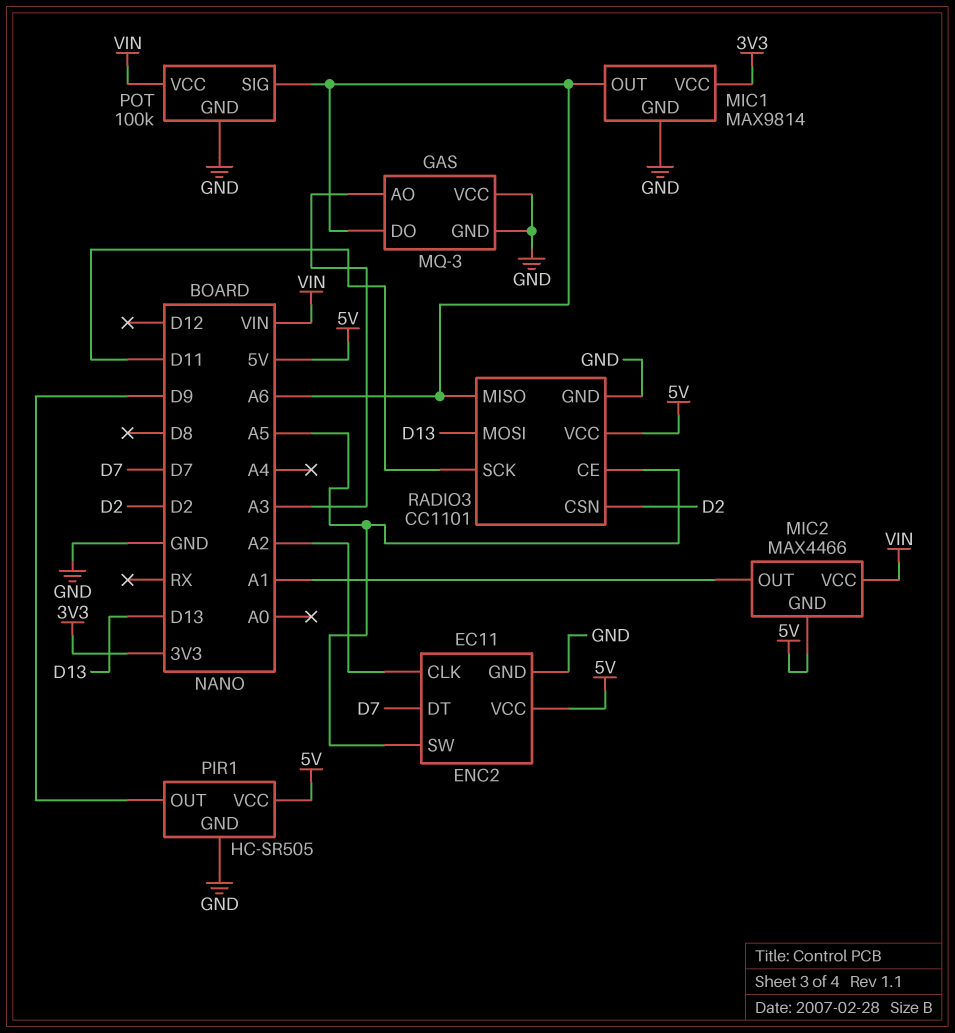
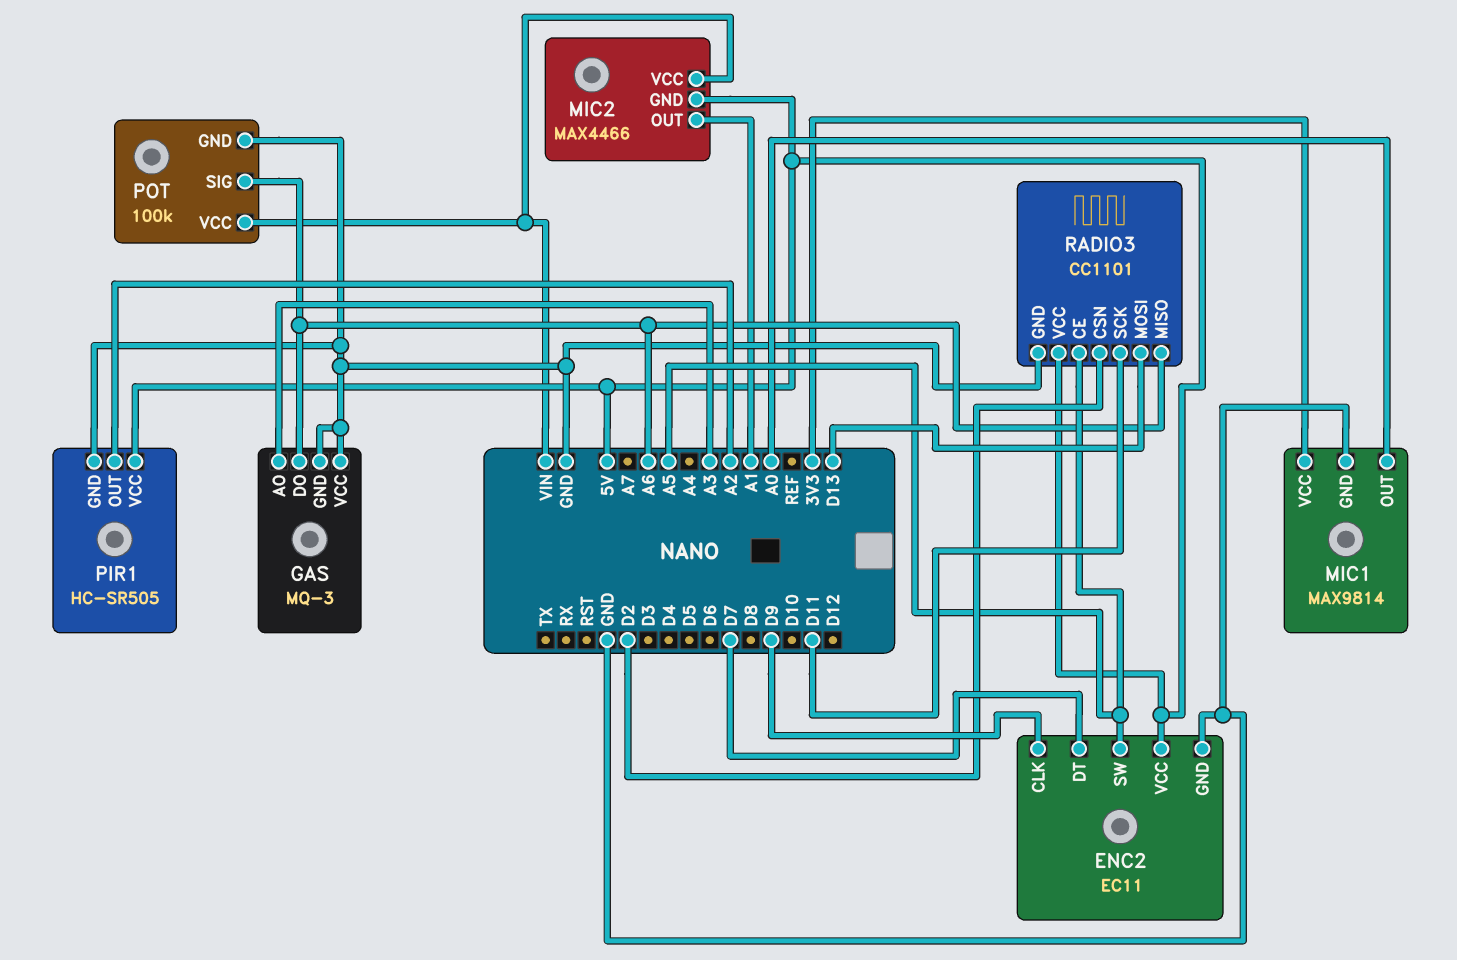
ENC2 pin CLK: A2 -> D9
MIC1 pin OUT: A6 -> A0
PIR1 pin OUT: D9 -> A2

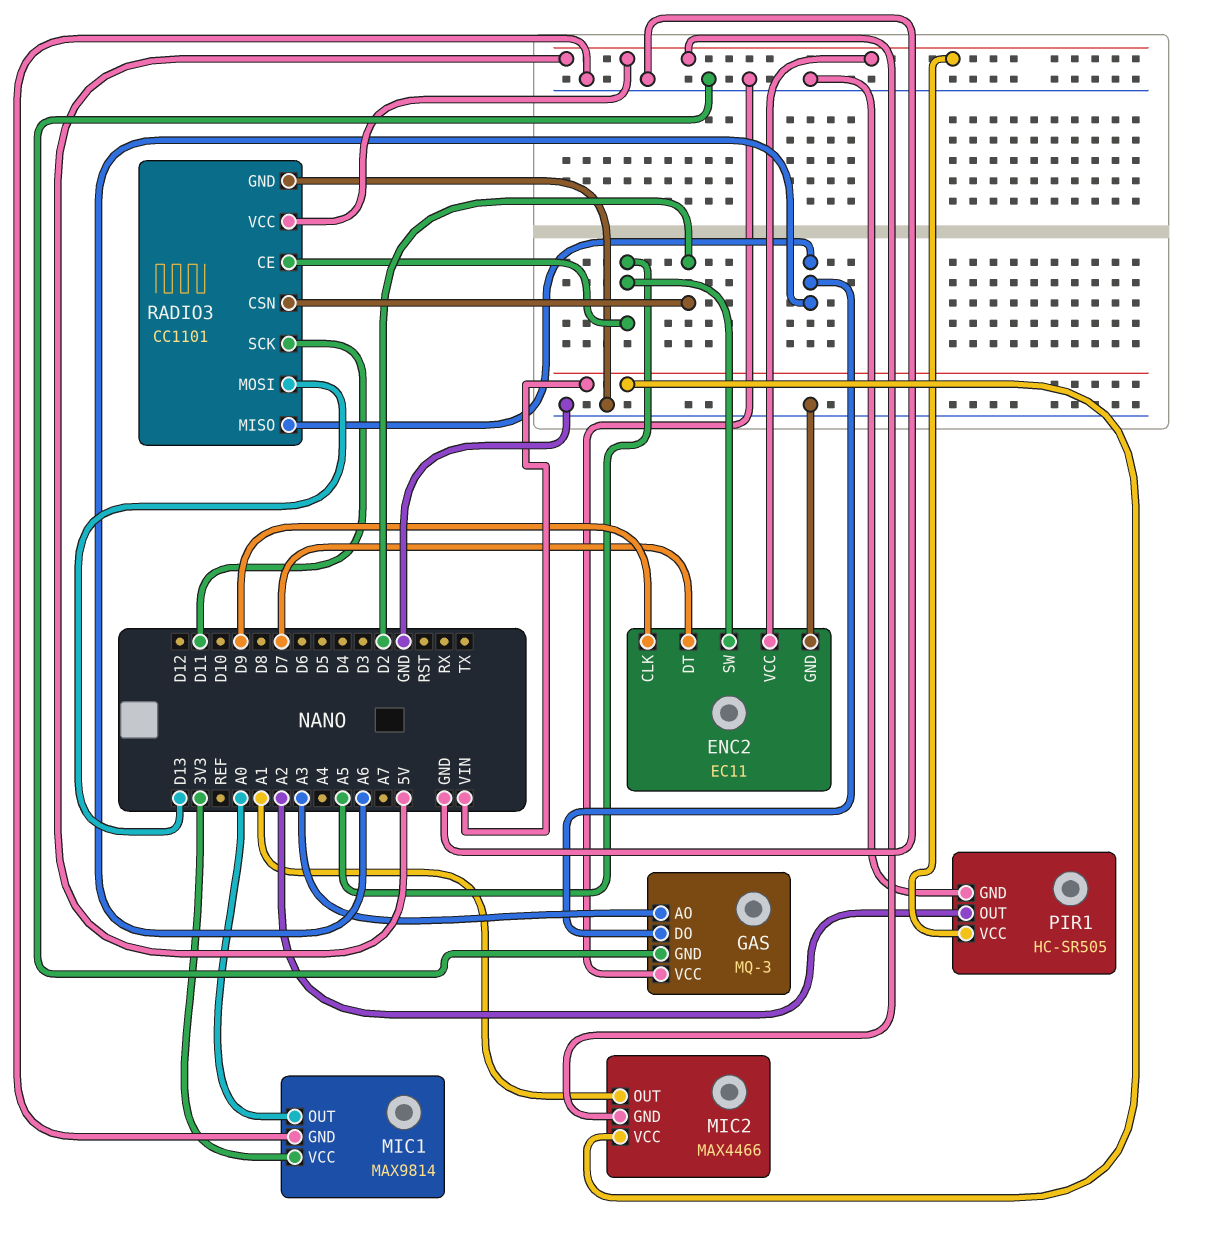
POT: 100k -> none
POT pin GND: GND -> none
POT pin SIG: A6 -> none
POT pin VCC: VIN -> none

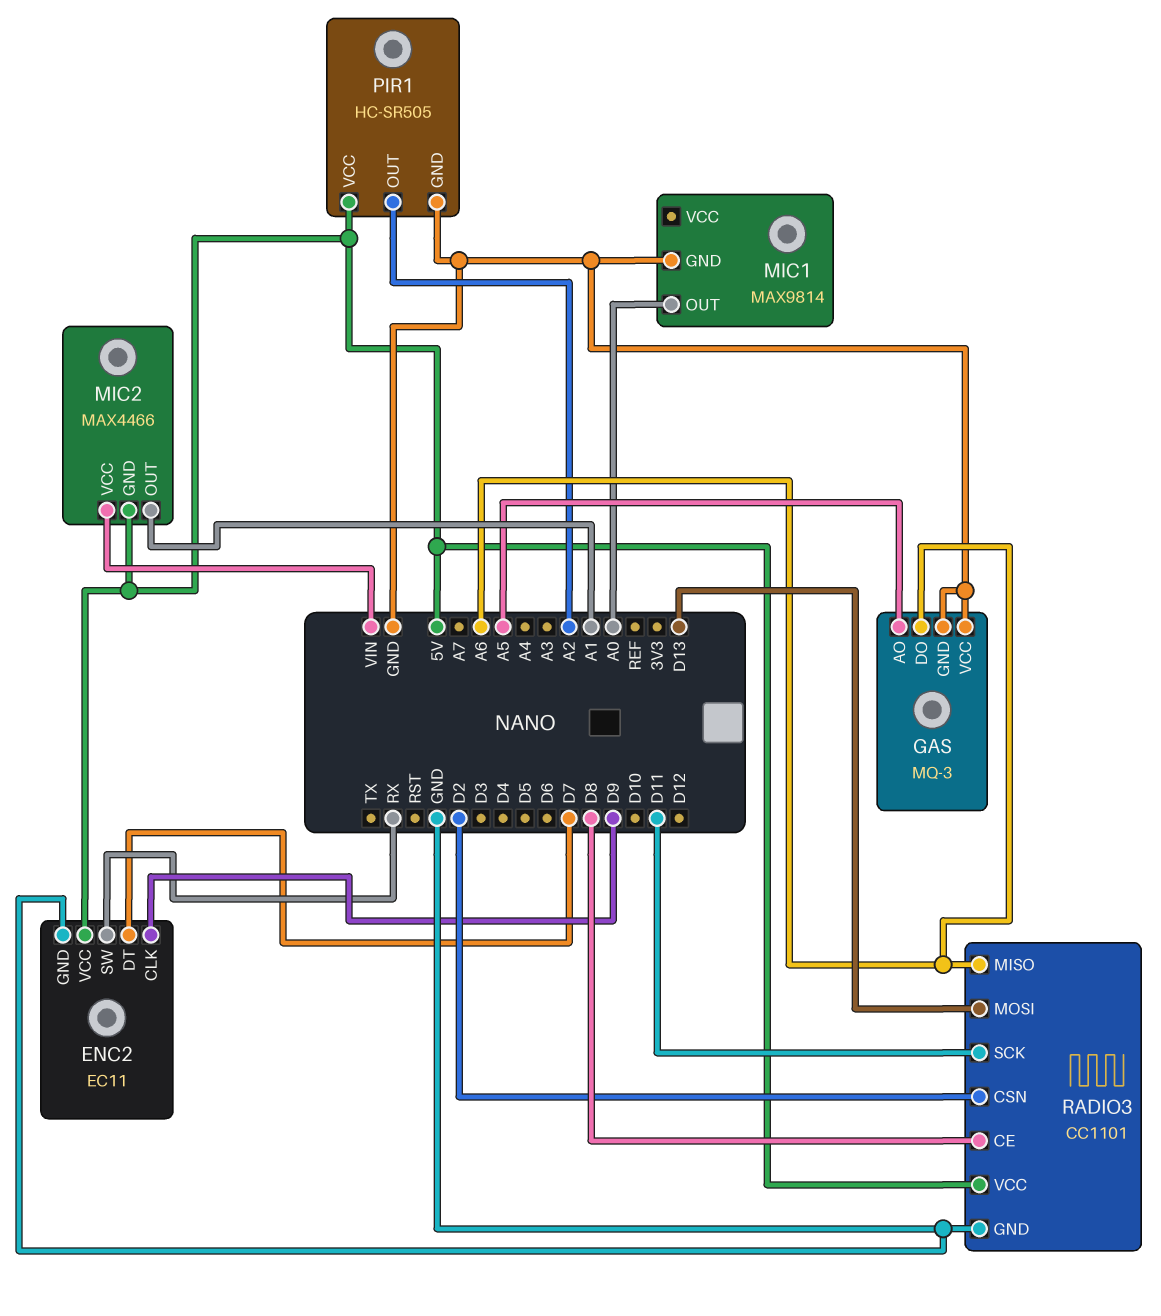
ENC2 pin SW: A5 -> RX
GAS pin AO: A3 -> A5
MIC1 pin VCC: 3V3 -> none
RADIO3 pin CE: A5 -> D8

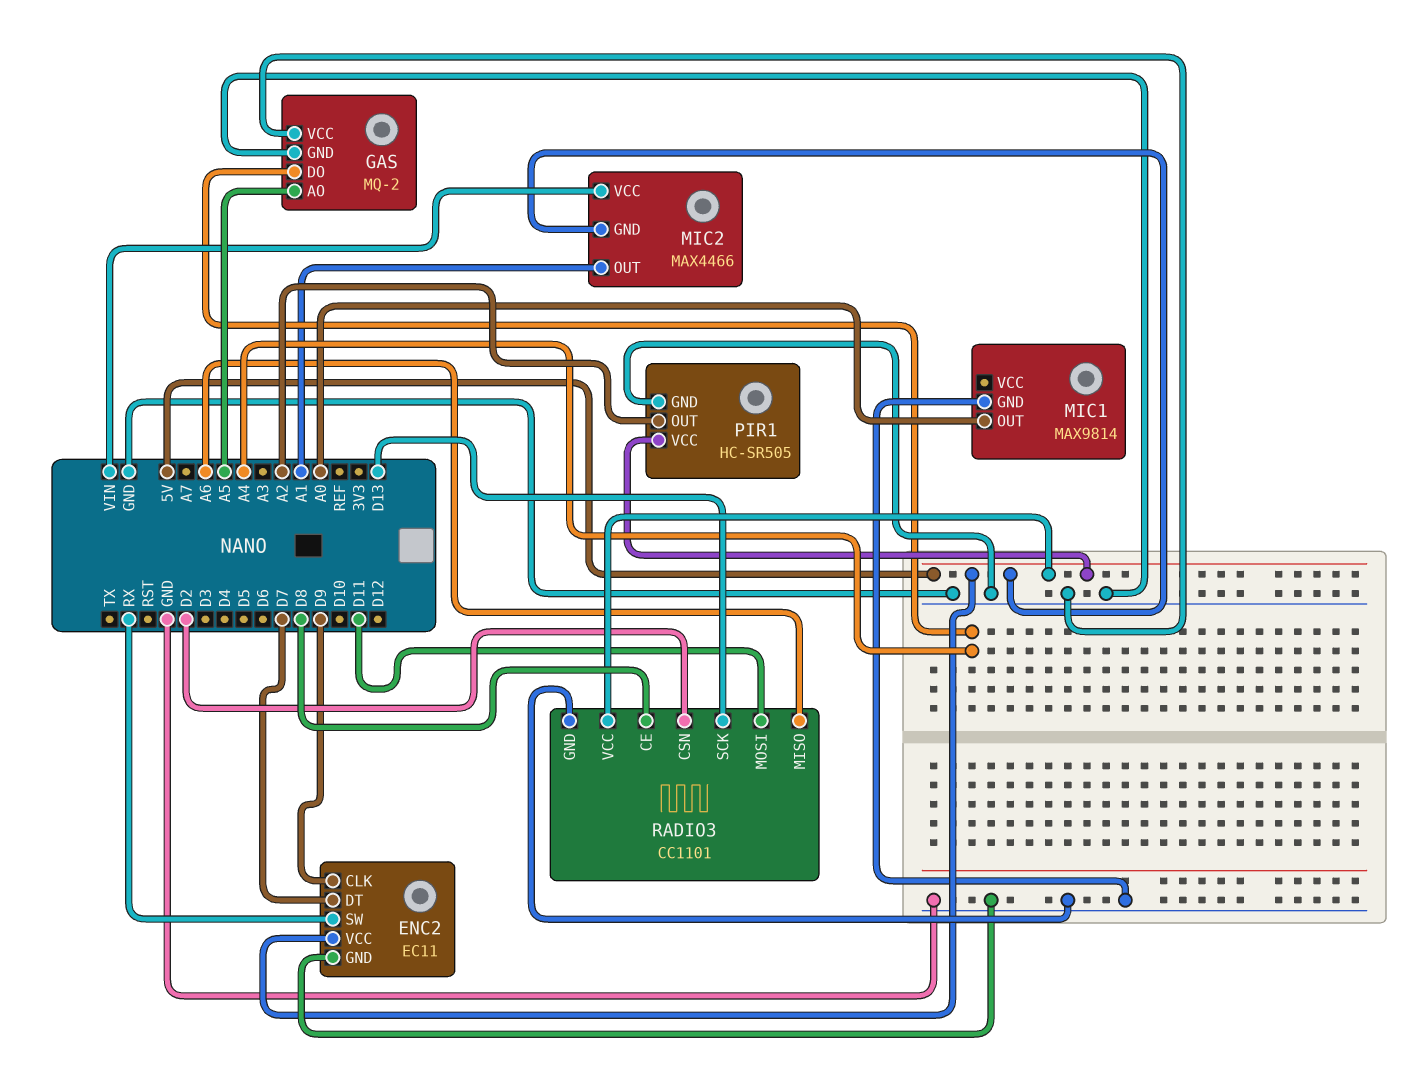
GAS: MQ-3 -> MQ-2
GAS pin DO: A6 -> A4
RADIO3 pin MOSI: D13 -> D11
RADIO3 pin SCK: D11 -> D13

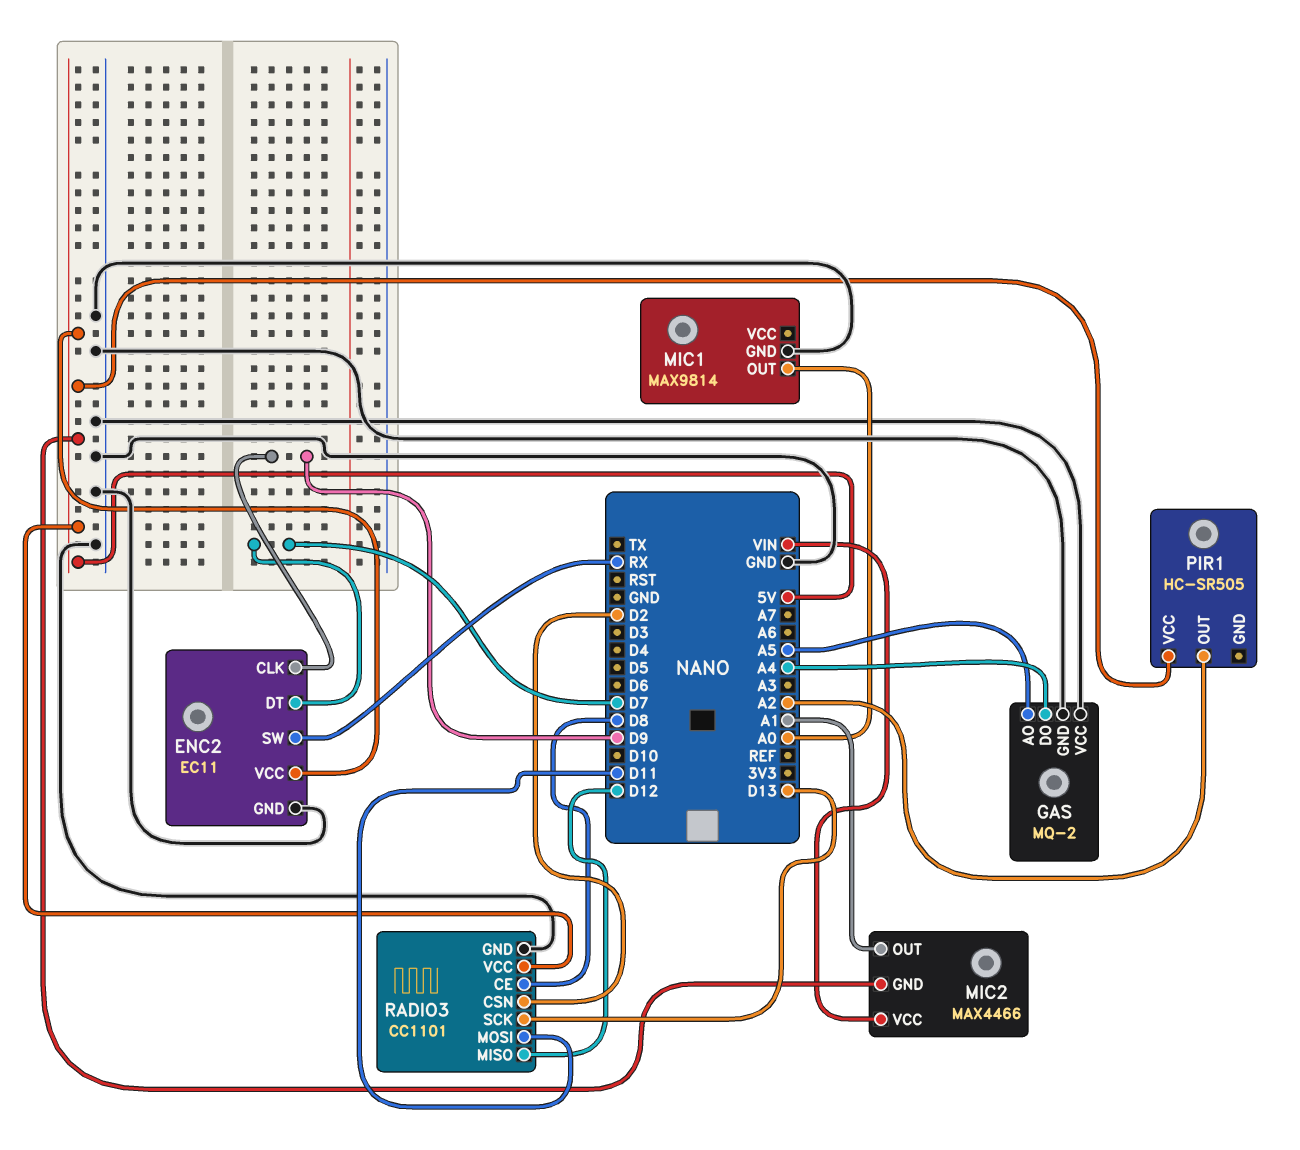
PIR1 pin GND: GND -> none
RADIO3 pin MISO: A6 -> D12

